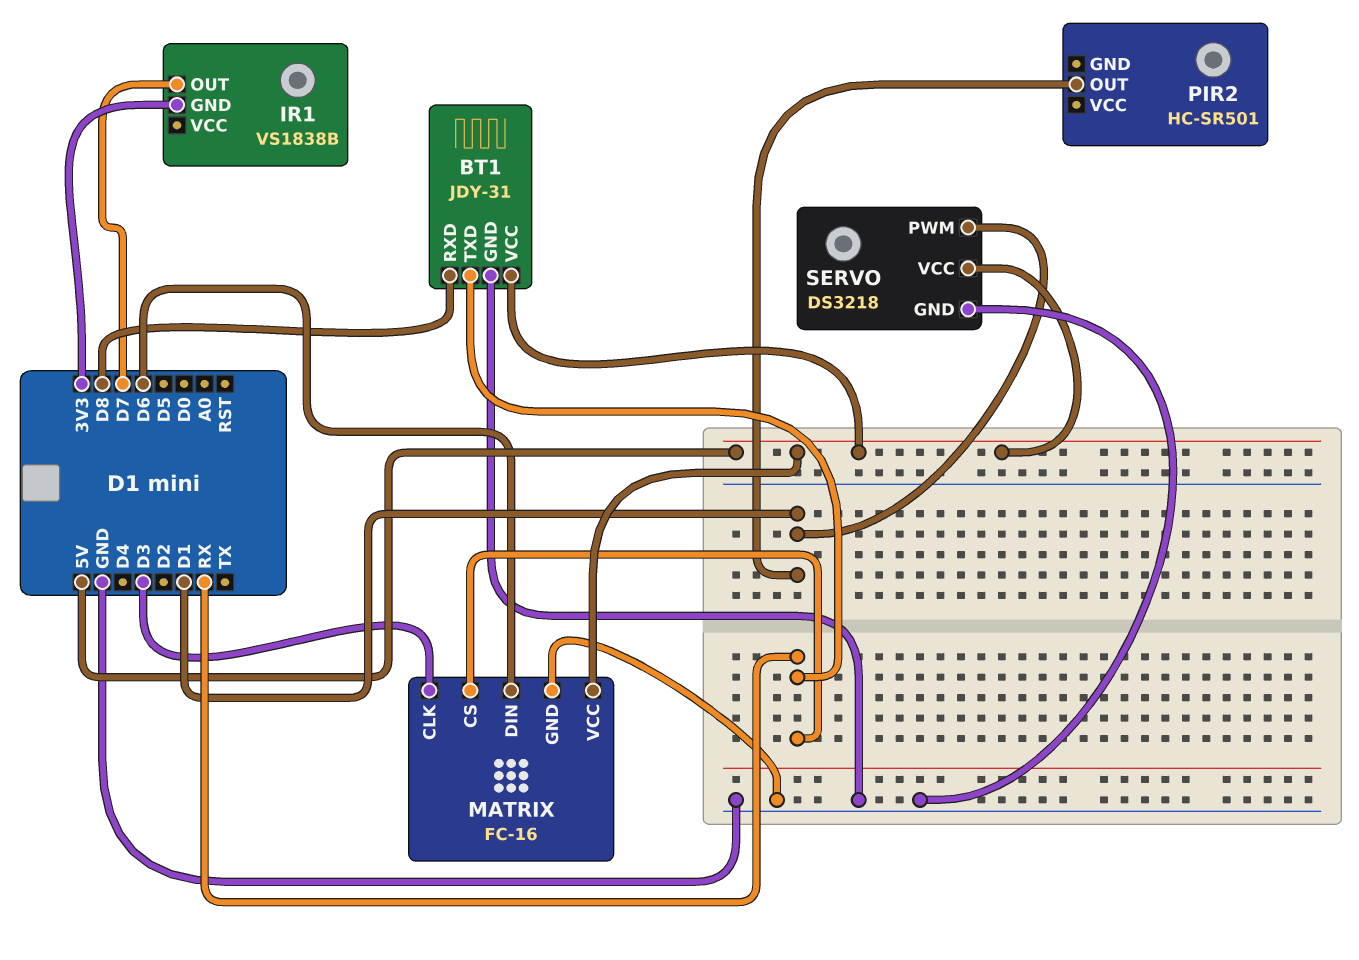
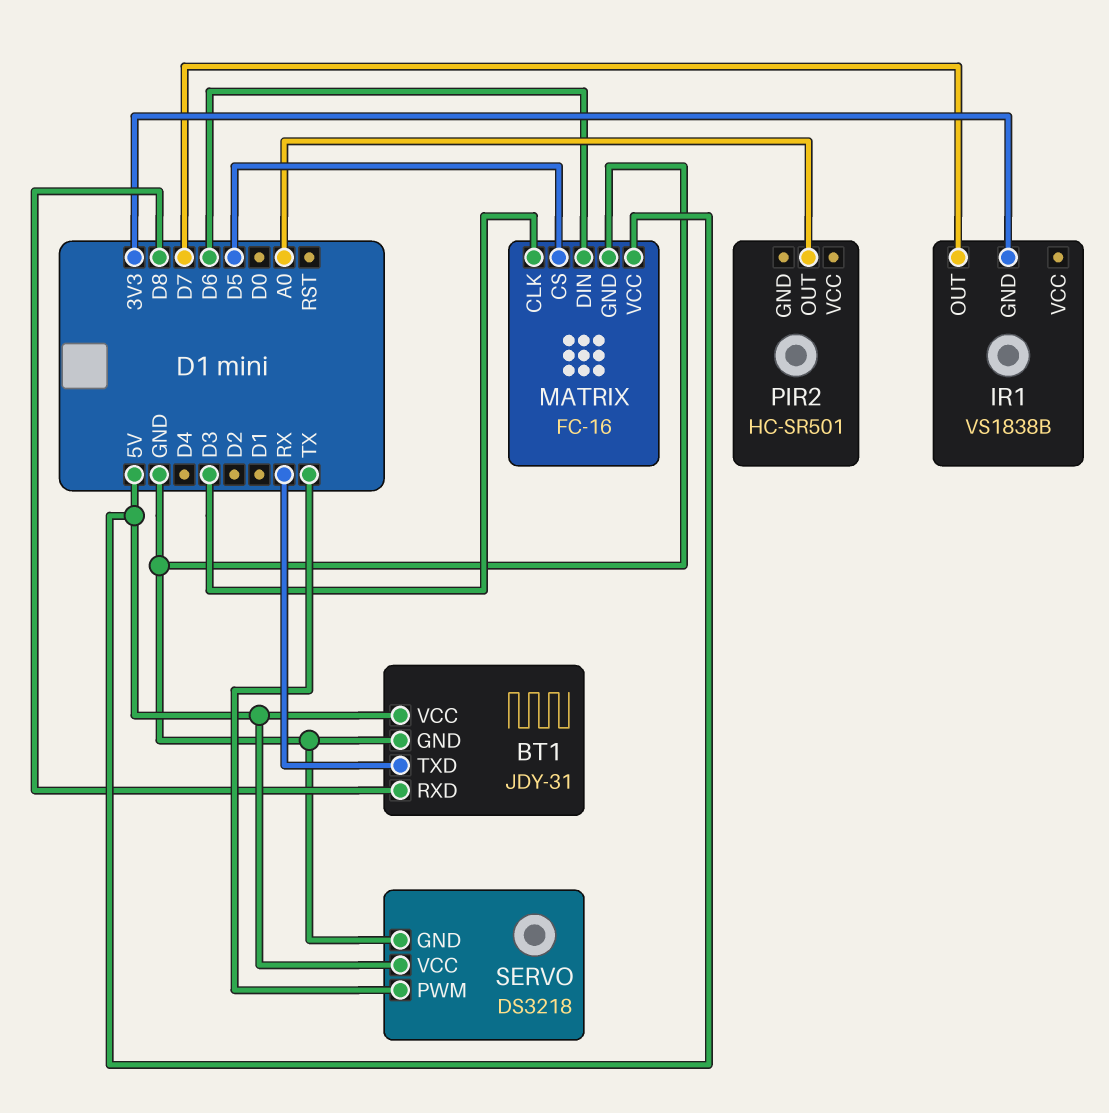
MATRIX pin CS: RX -> D5
PIR2 pin OUT: D1 -> A0
SERVO pin PWM: D1 -> TX

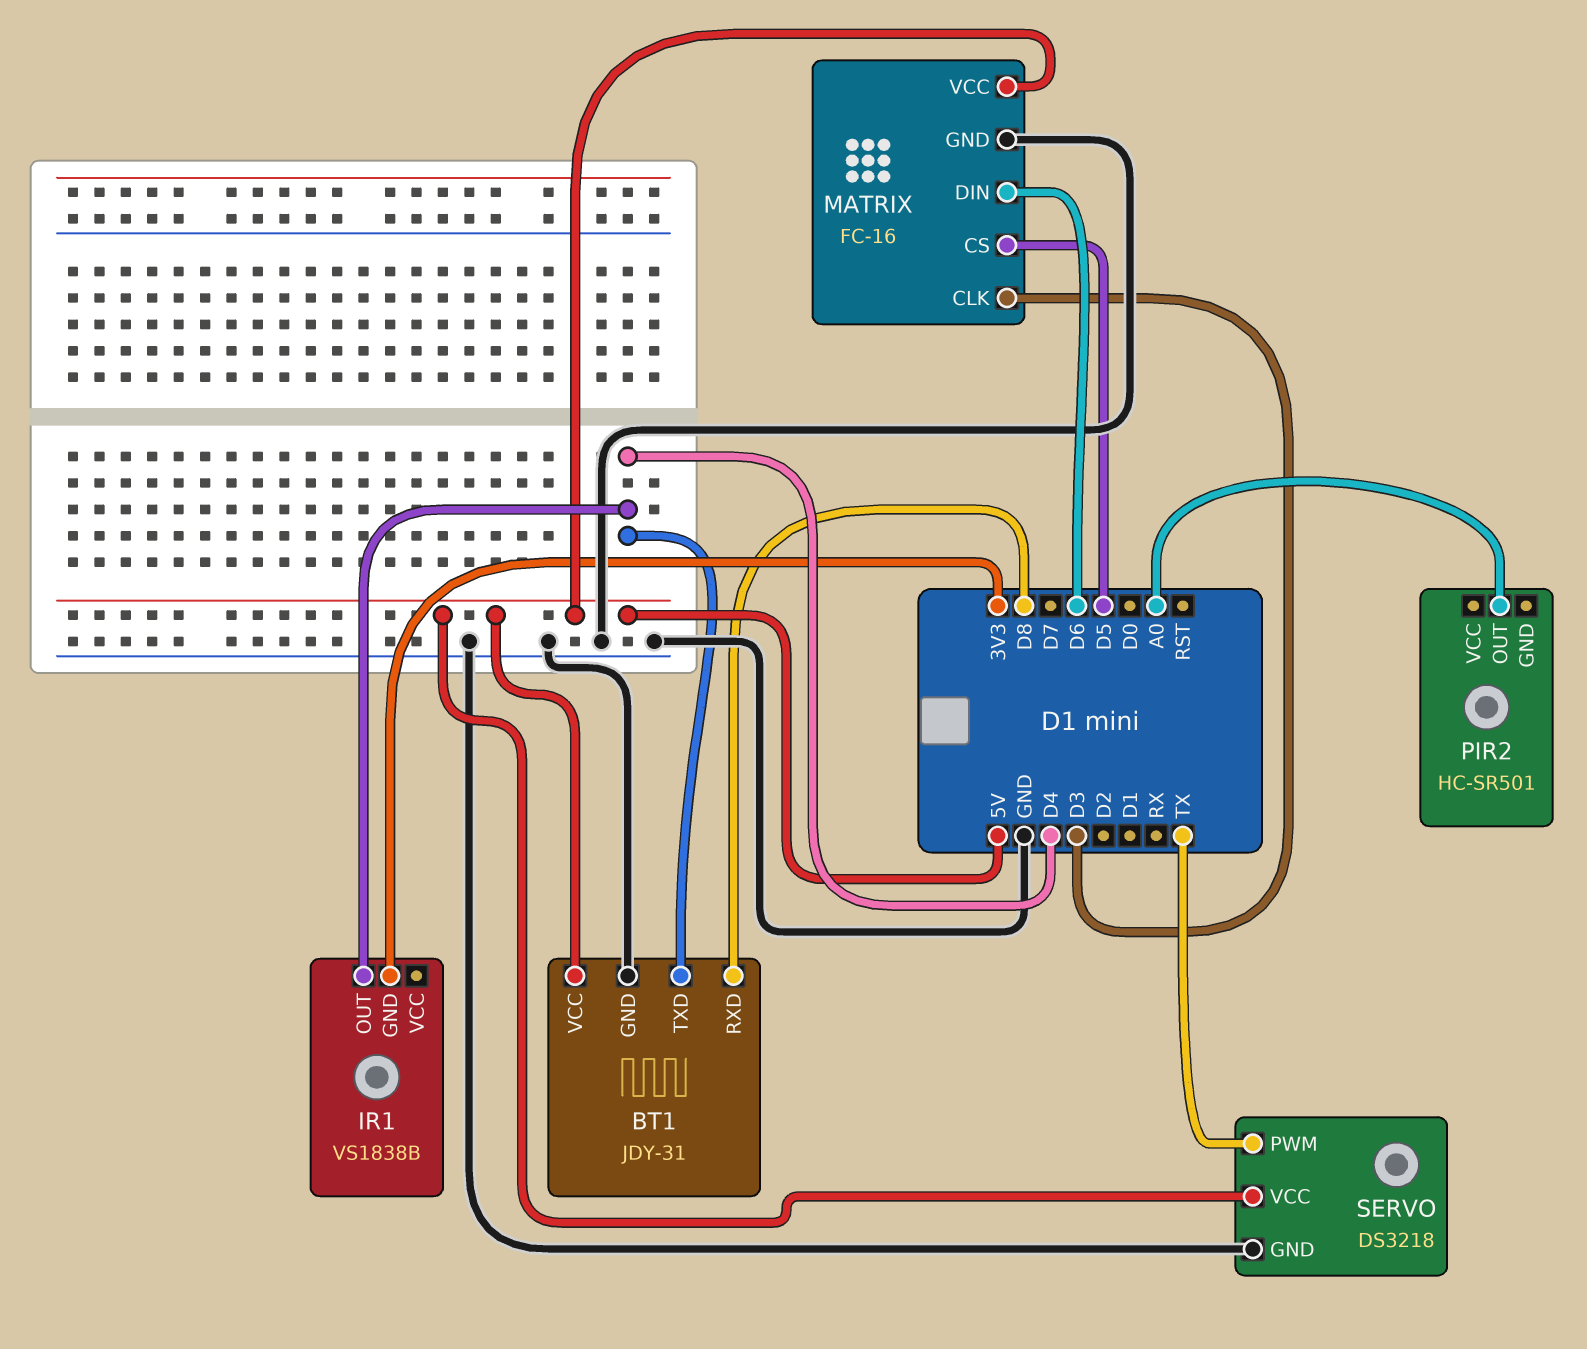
BT1 pin TXD: RX -> D4
IR1 pin OUT: D7 -> D4

